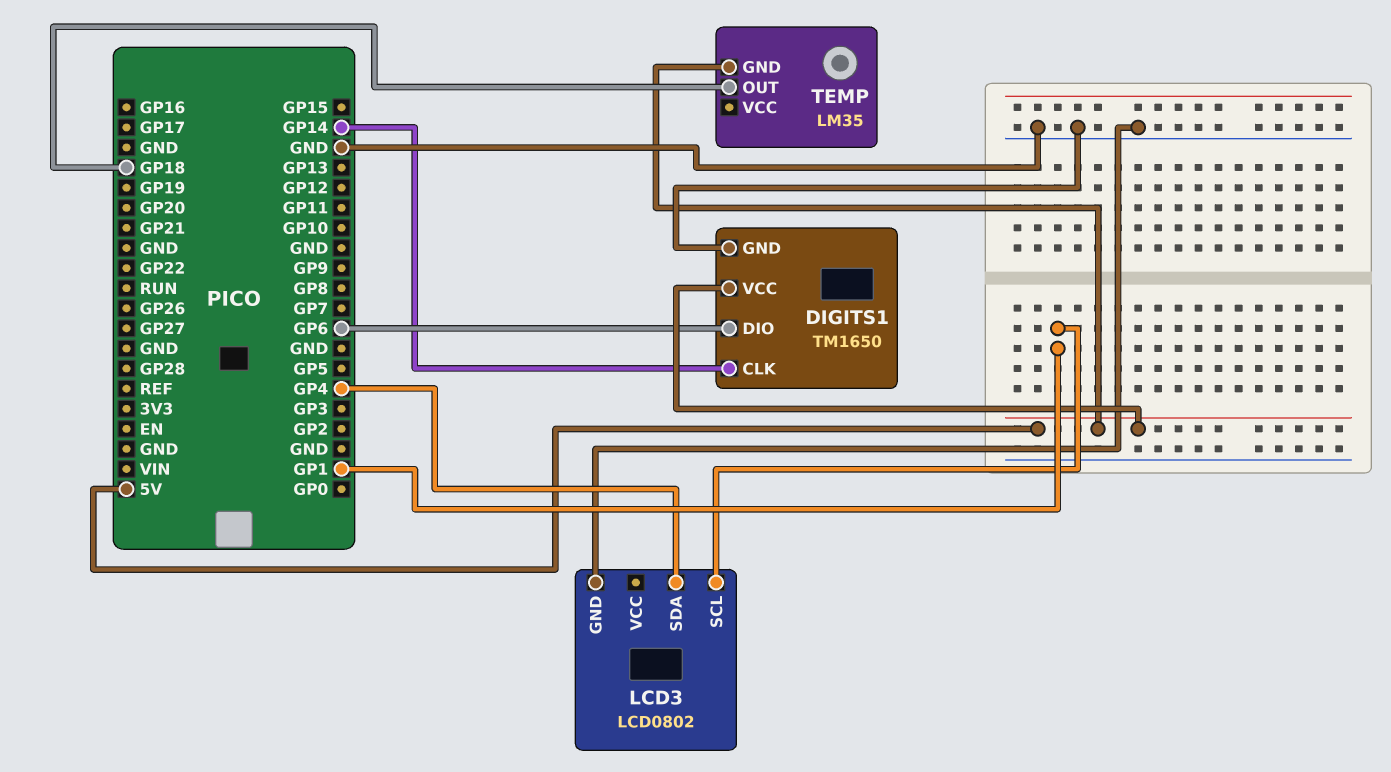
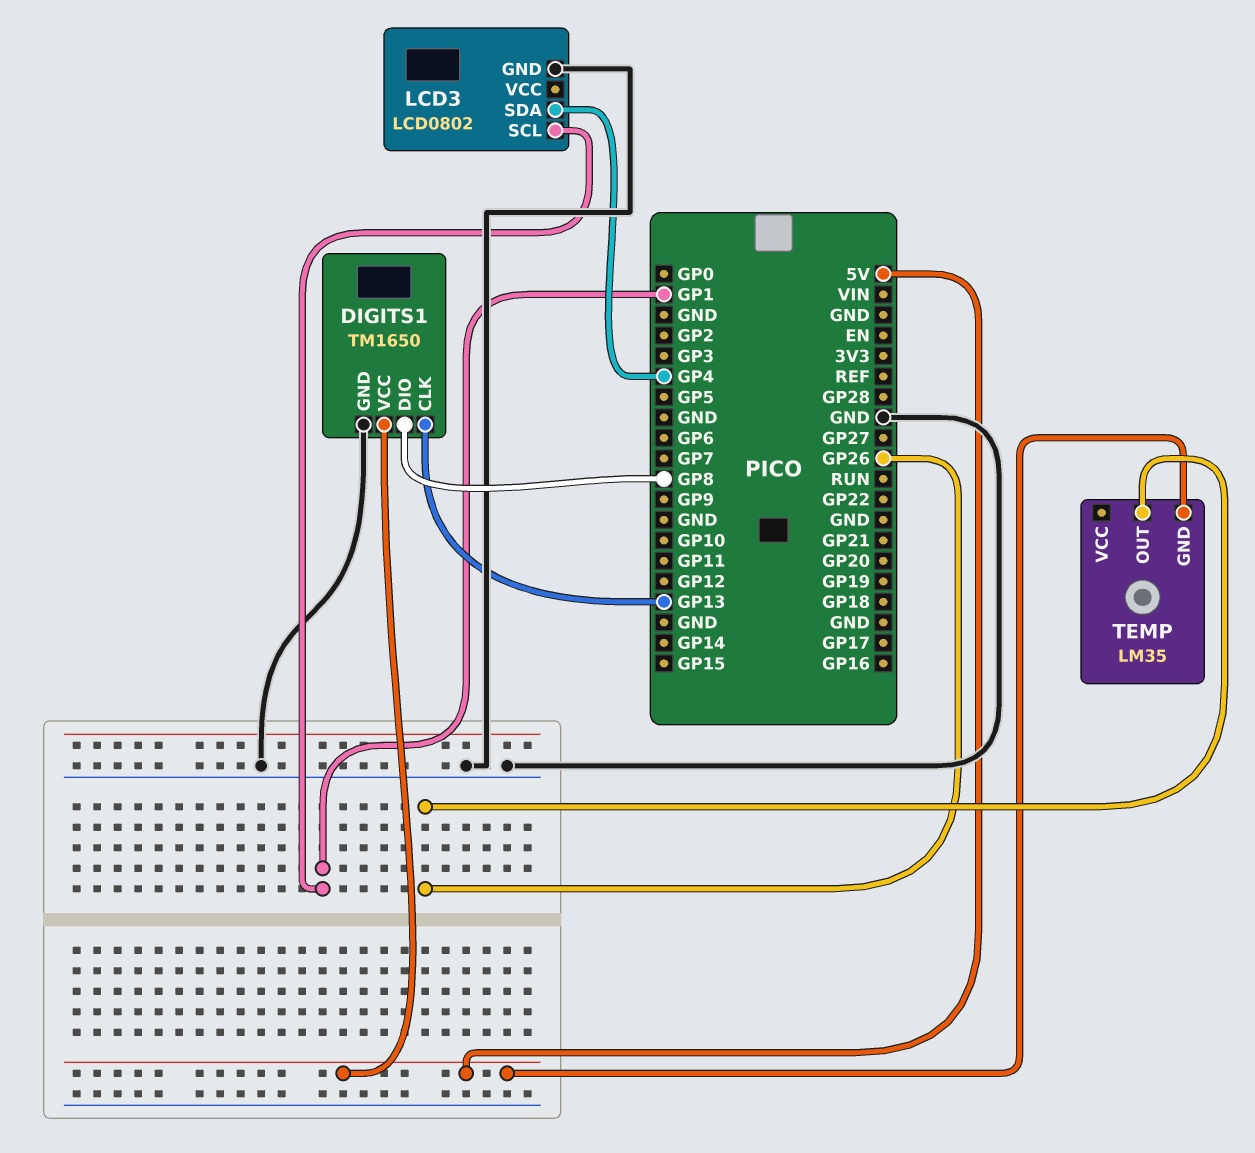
DIGITS1 pin CLK: GP14 -> GP13
DIGITS1 pin DIO: GP6 -> GP8
TEMP pin OUT: GP18 -> GP26

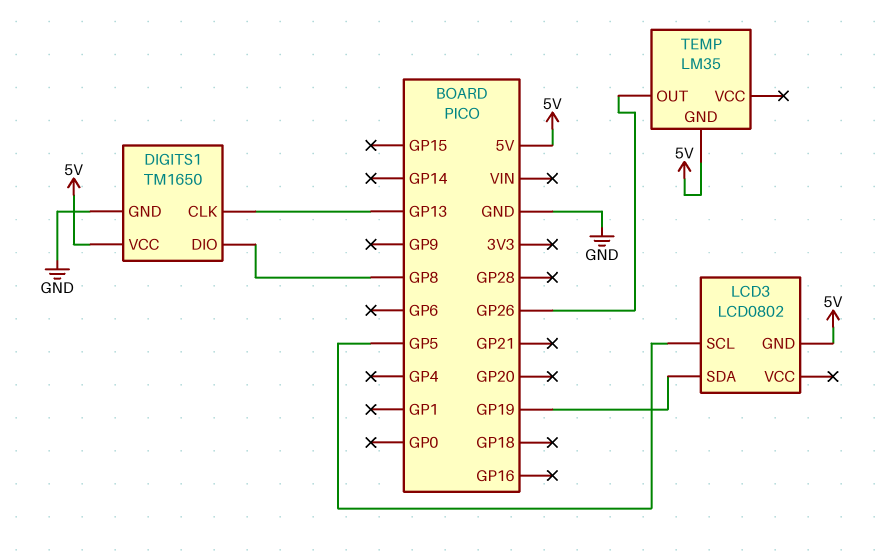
LCD3 pin GND: GND -> 5V
LCD3 pin SCL: GP1 -> GP5
LCD3 pin SDA: GP4 -> GP19

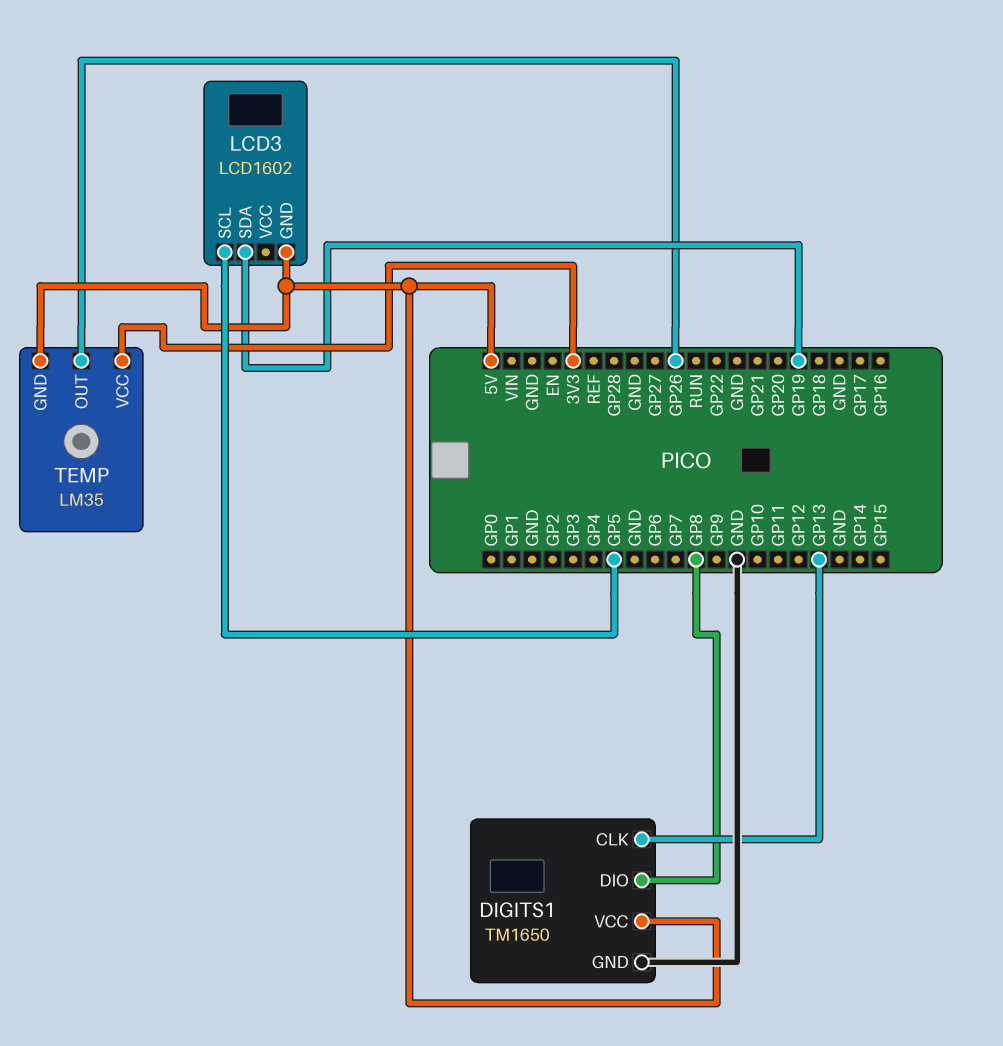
LCD3: LCD0802 -> LCD1602
TEMP pin VCC: none -> 3V3

